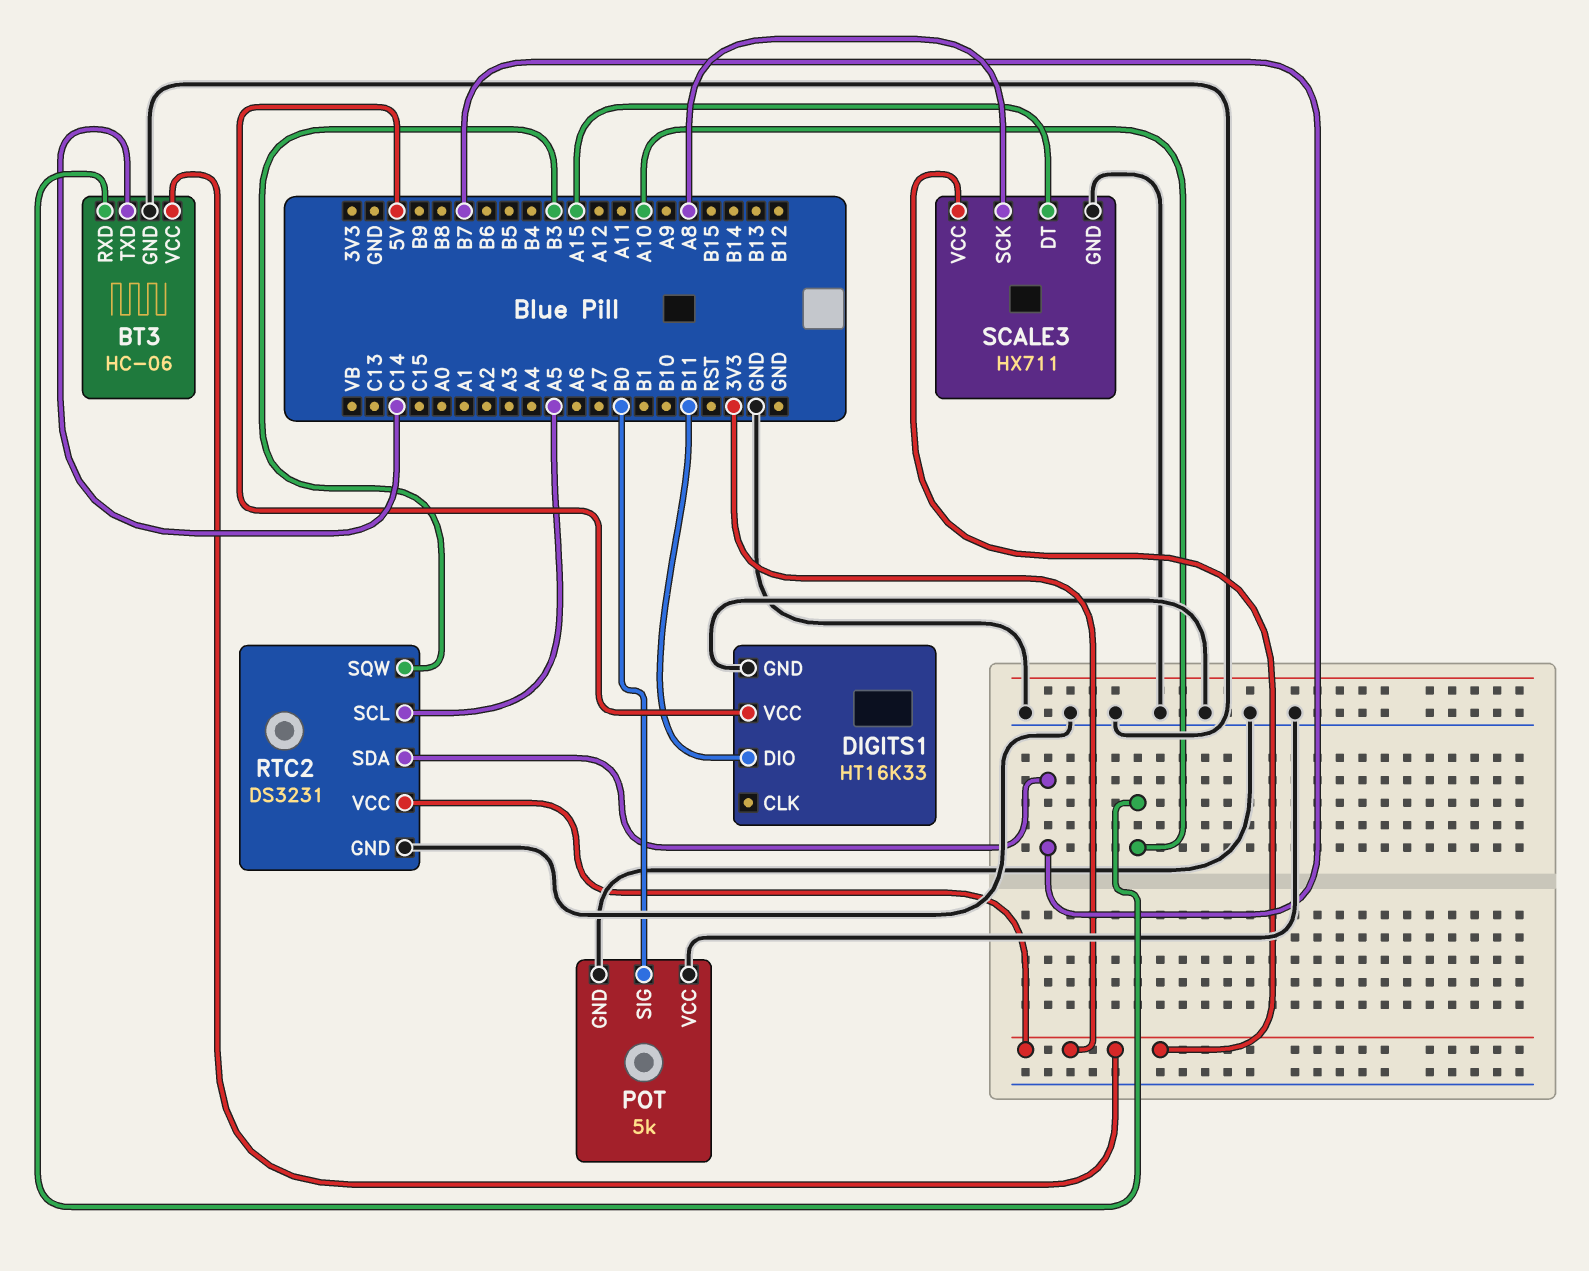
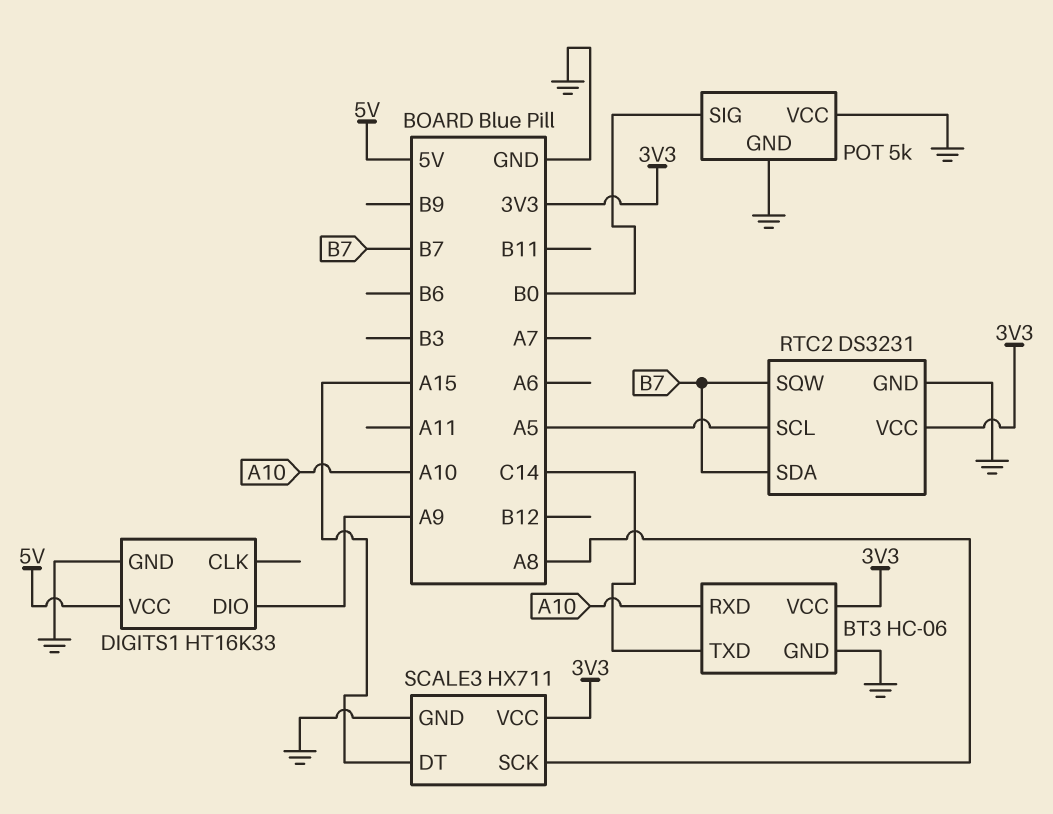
DIGITS1 pin DIO: B11 -> A9
RTC2 pin SQW: B3 -> B7

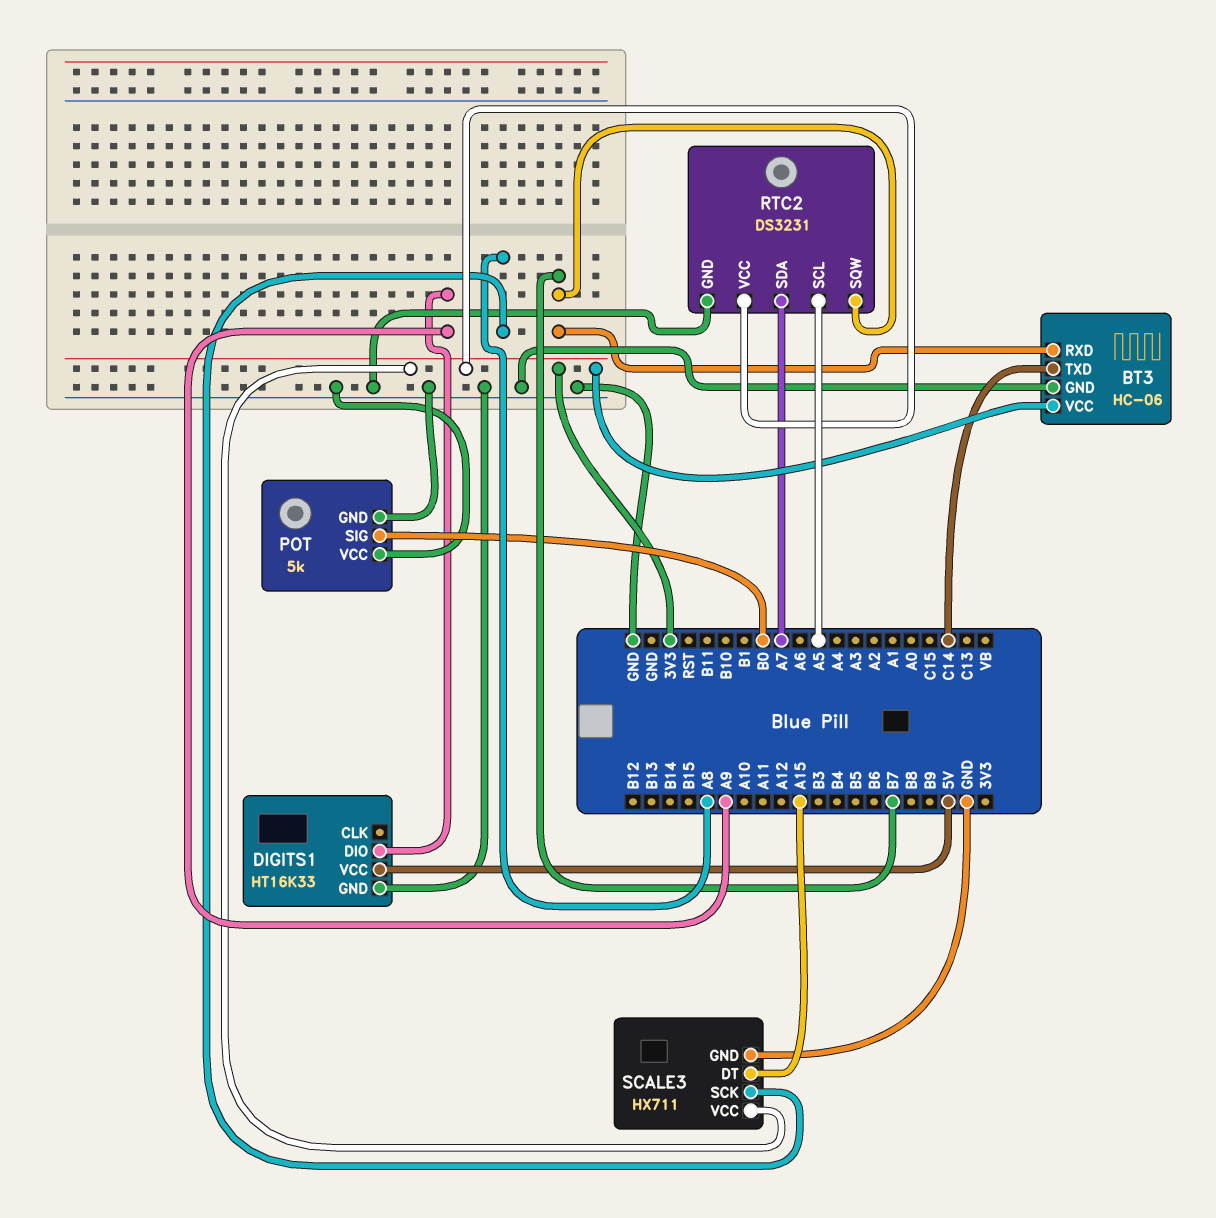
BT3 pin RXD: A10 -> B7
RTC2 pin SDA: B7 -> A7

